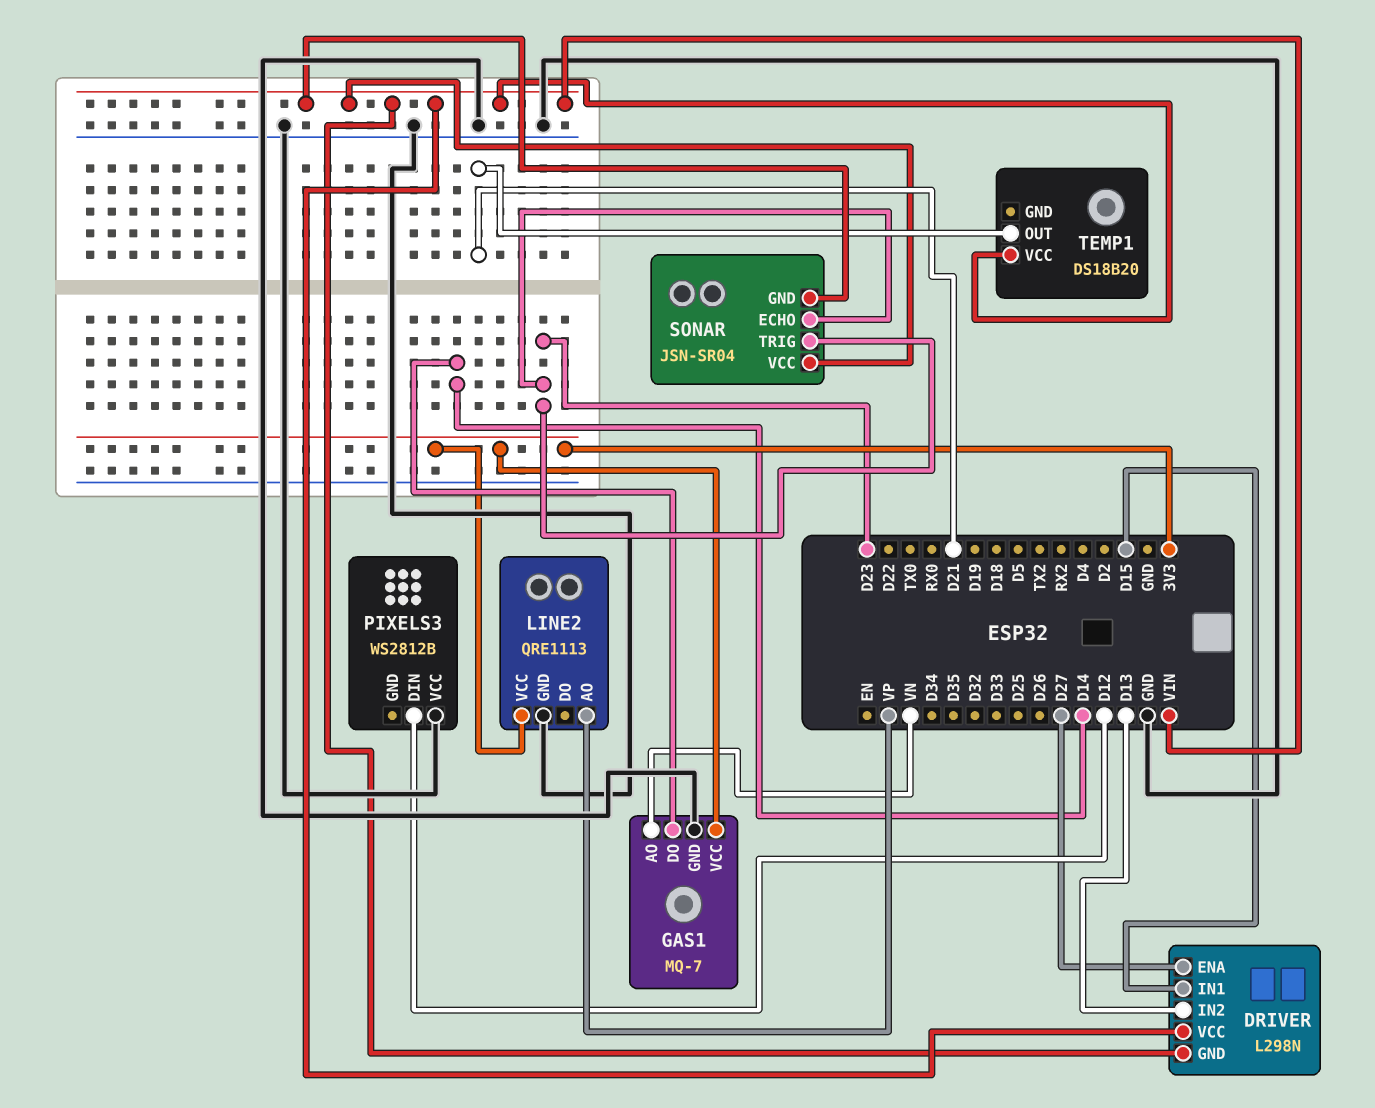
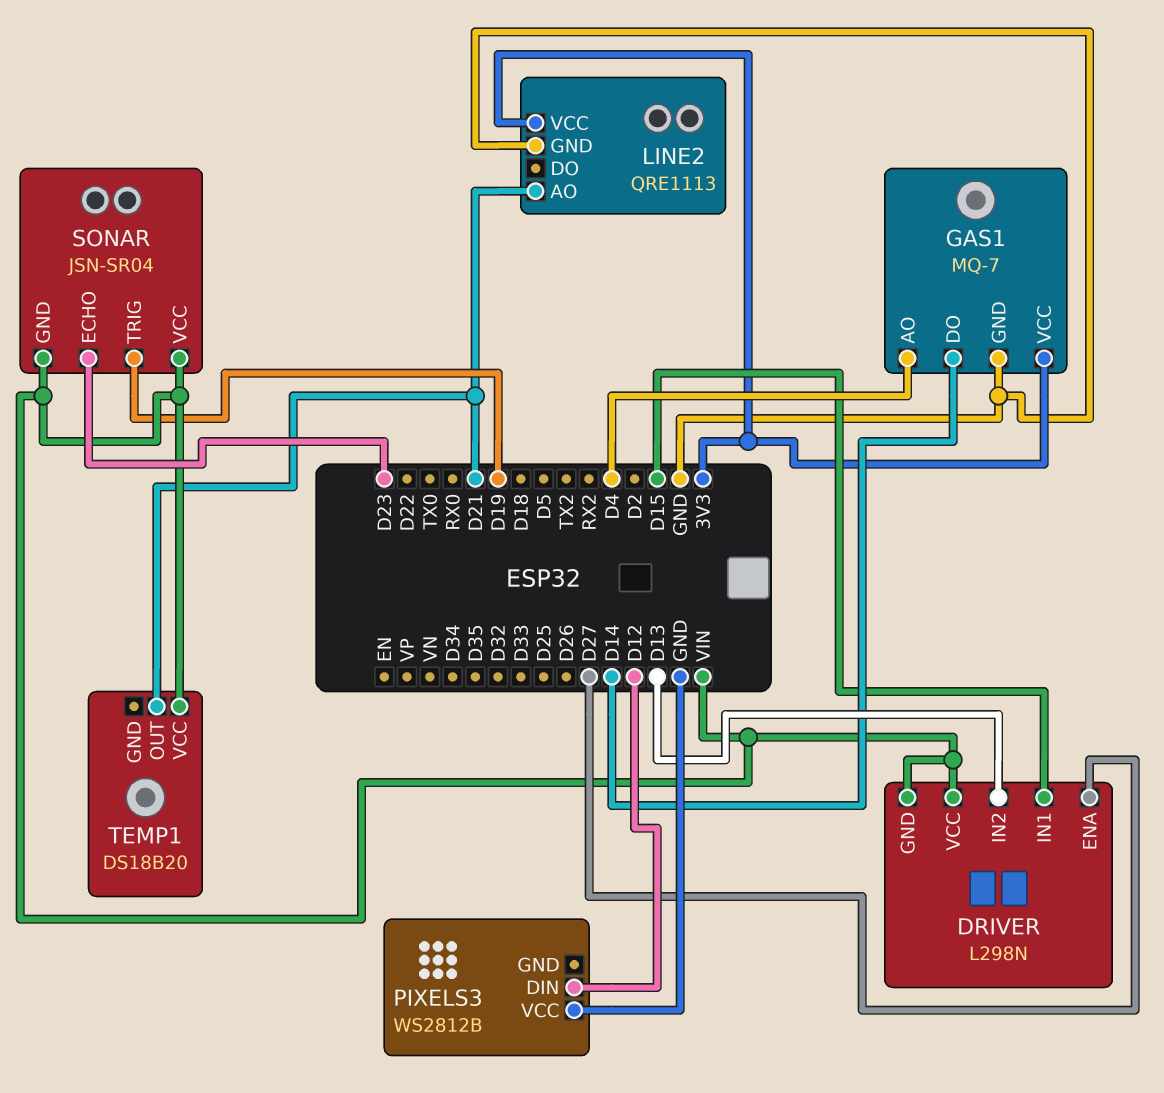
GAS1 pin AO: VN -> D4
LINE2 pin AO: VP -> D21
SONAR pin TRIG: D23 -> D19

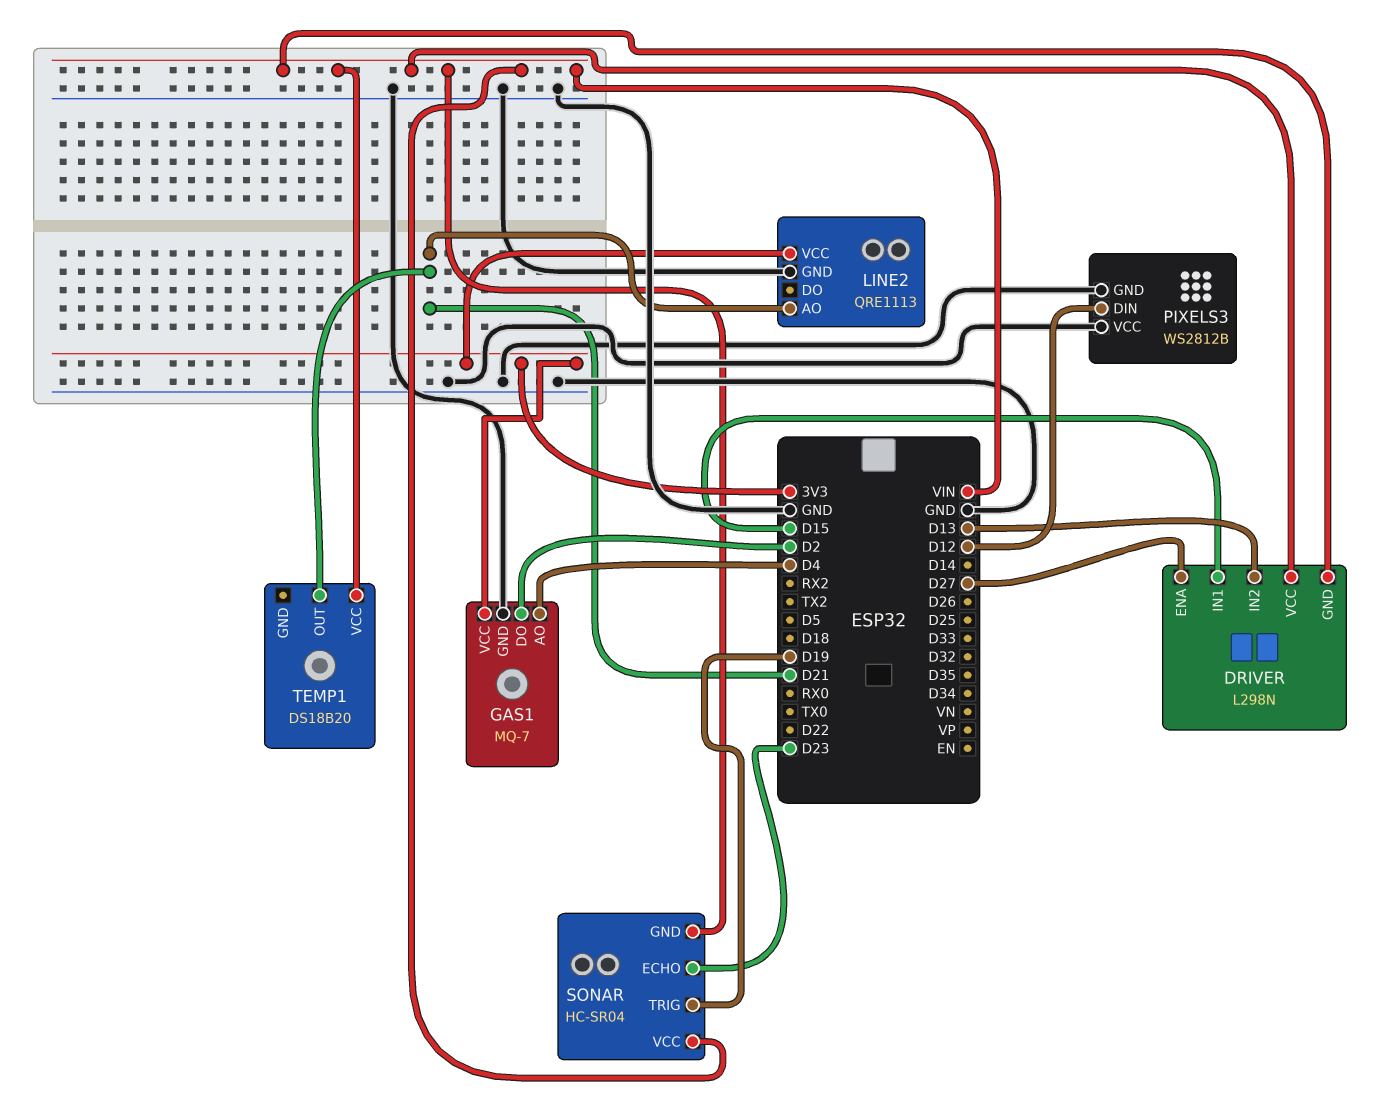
GAS1 pin DO: D14 -> D2
PIXELS3 pin GND: none -> GND
SONAR: JSN-SR04 -> HC-SR04

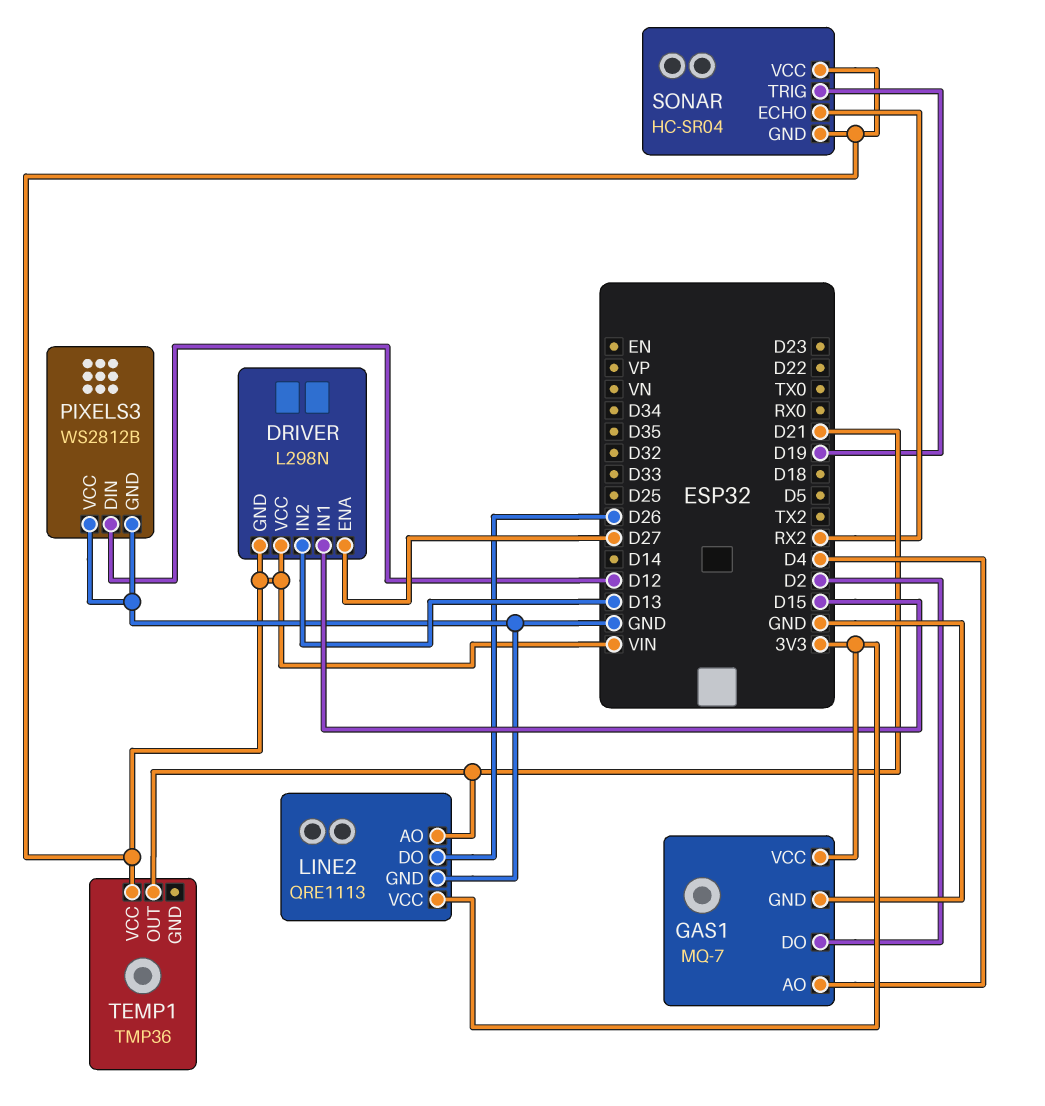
LINE2 pin DO: none -> D26
SONAR pin ECHO: D23 -> RX2
TEMP1: DS18B20 -> TMP36

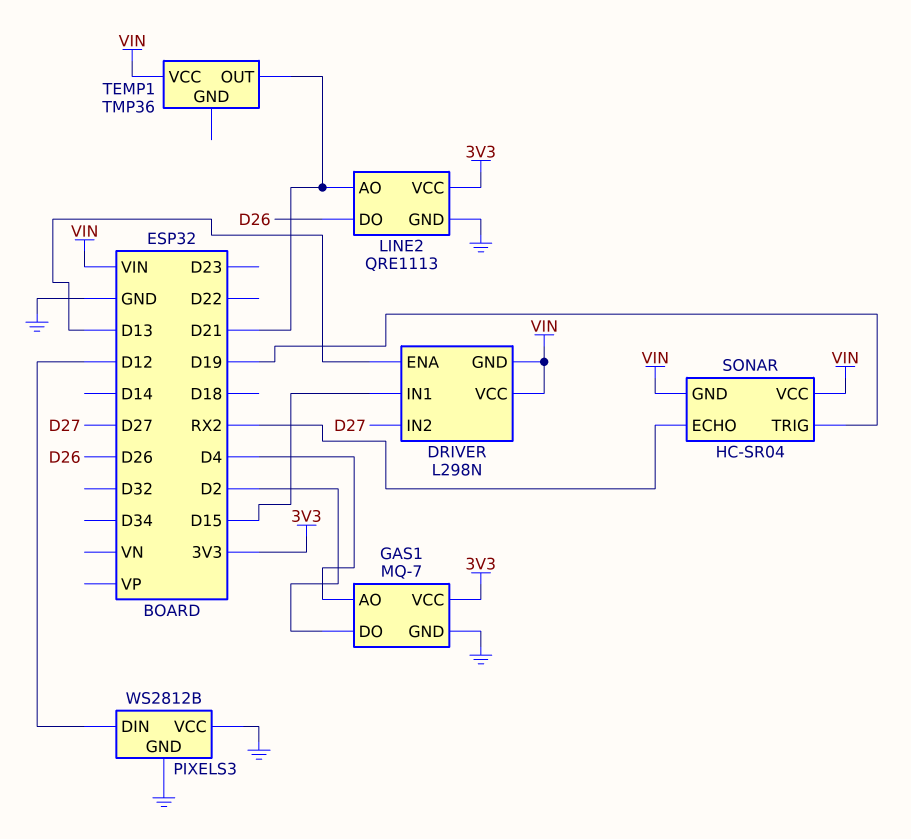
DRIVER pin ENA: D27 -> D13
DRIVER pin IN2: D13 -> D27

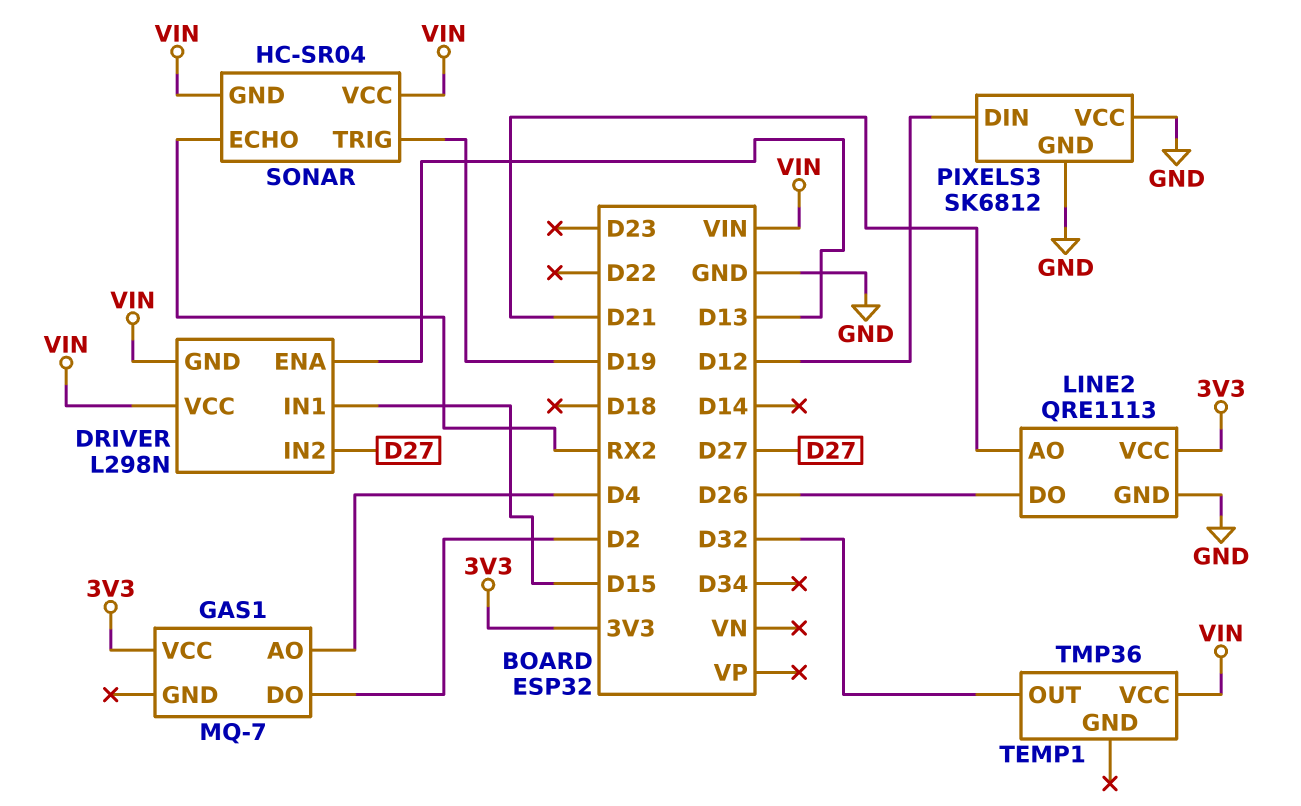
GAS1 pin GND: GND -> none
PIXELS3: WS2812B -> SK6812
TEMP1 pin OUT: D21 -> D32

